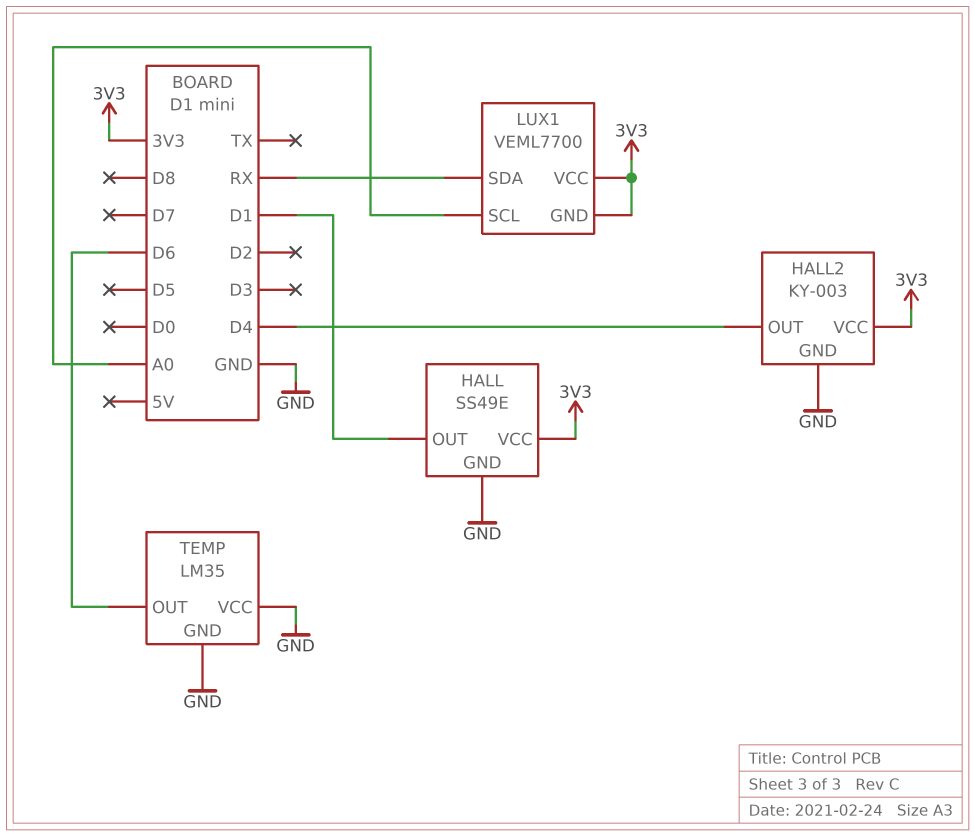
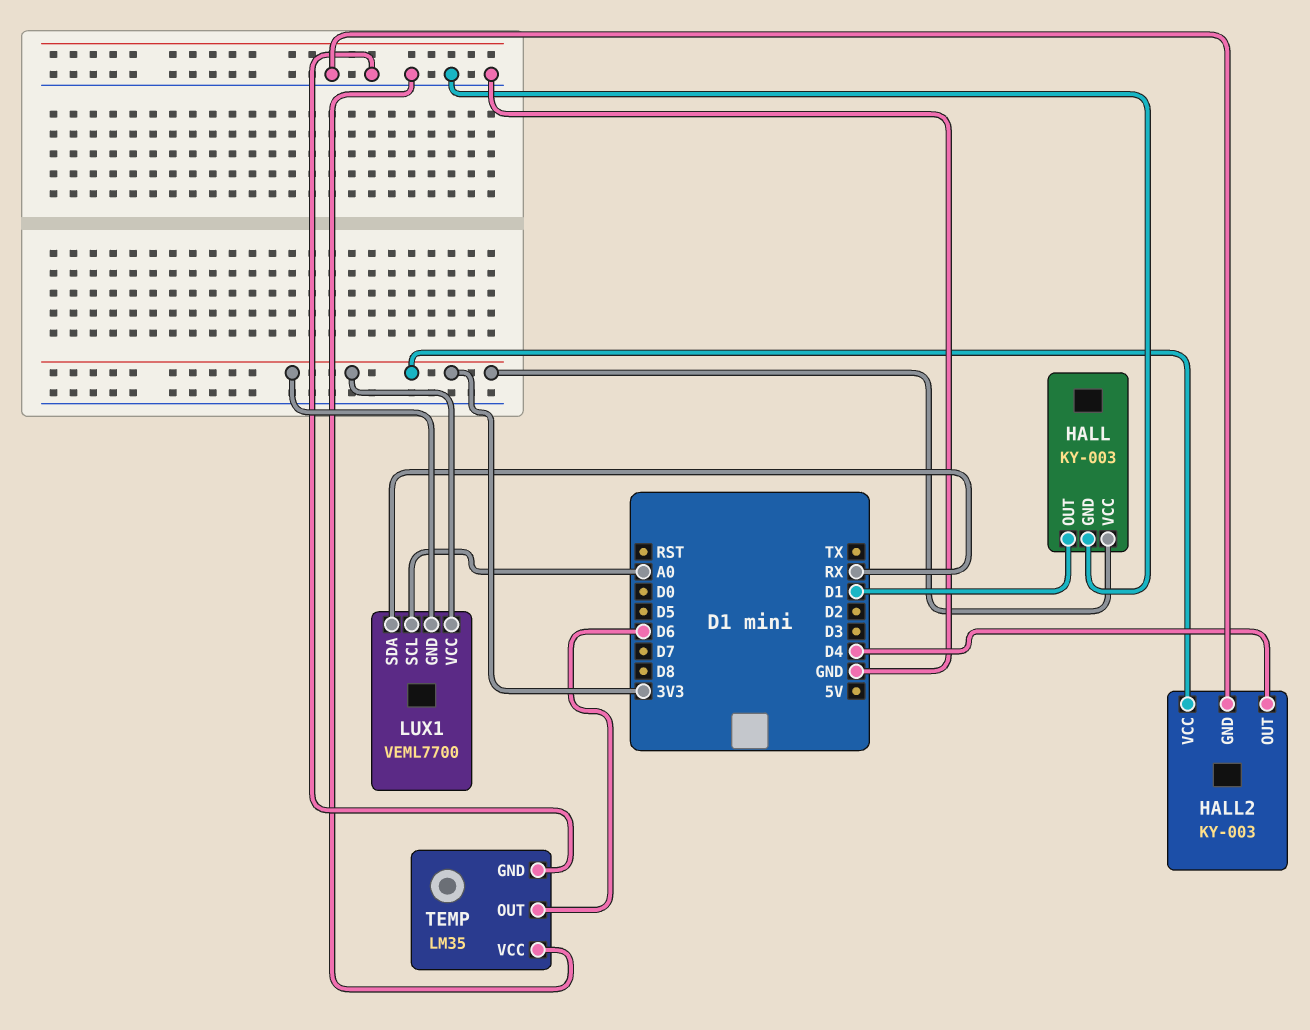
HALL: SS49E -> KY-003

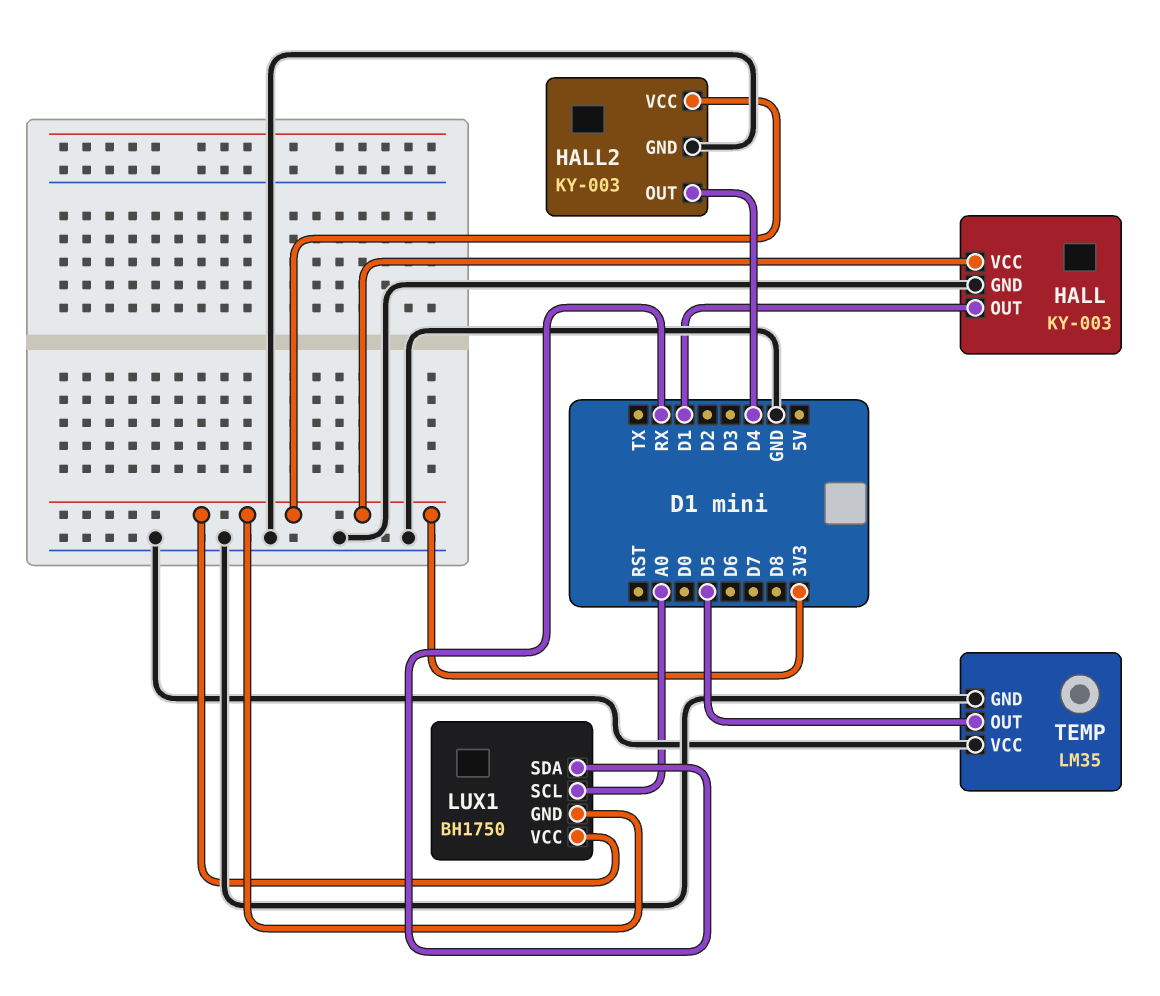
LUX1: VEML7700 -> BH1750
TEMP pin OUT: D6 -> D5

